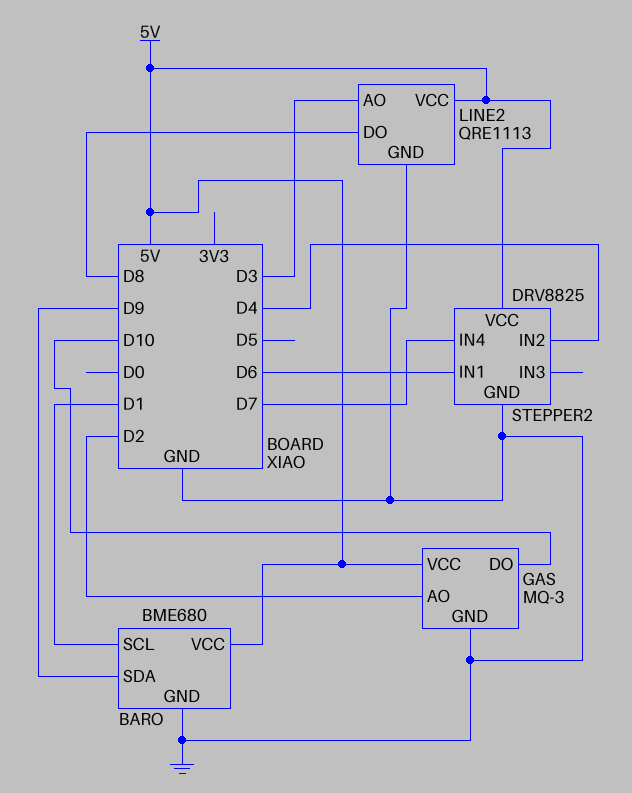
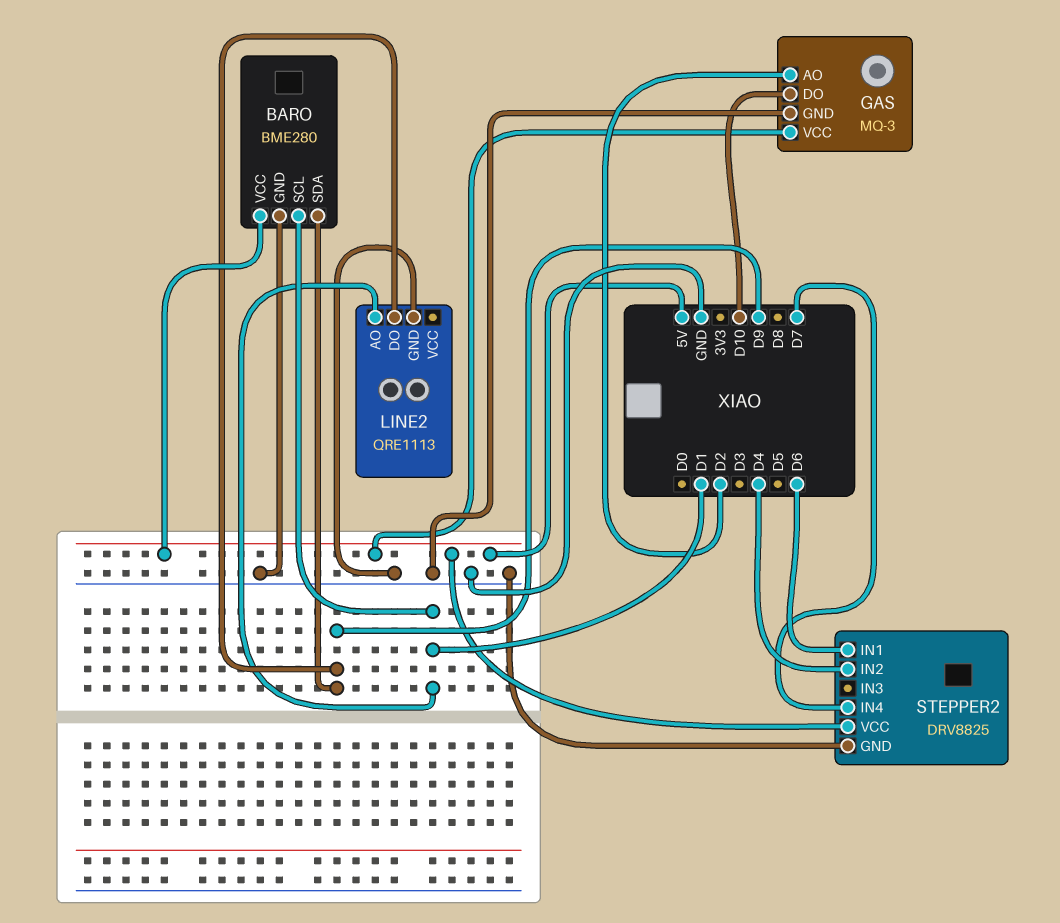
BARO: BME680 -> BME280
LINE2 pin AO: D3 -> D1
LINE2 pin DO: D8 -> D9
LINE2 pin VCC: 5V -> none

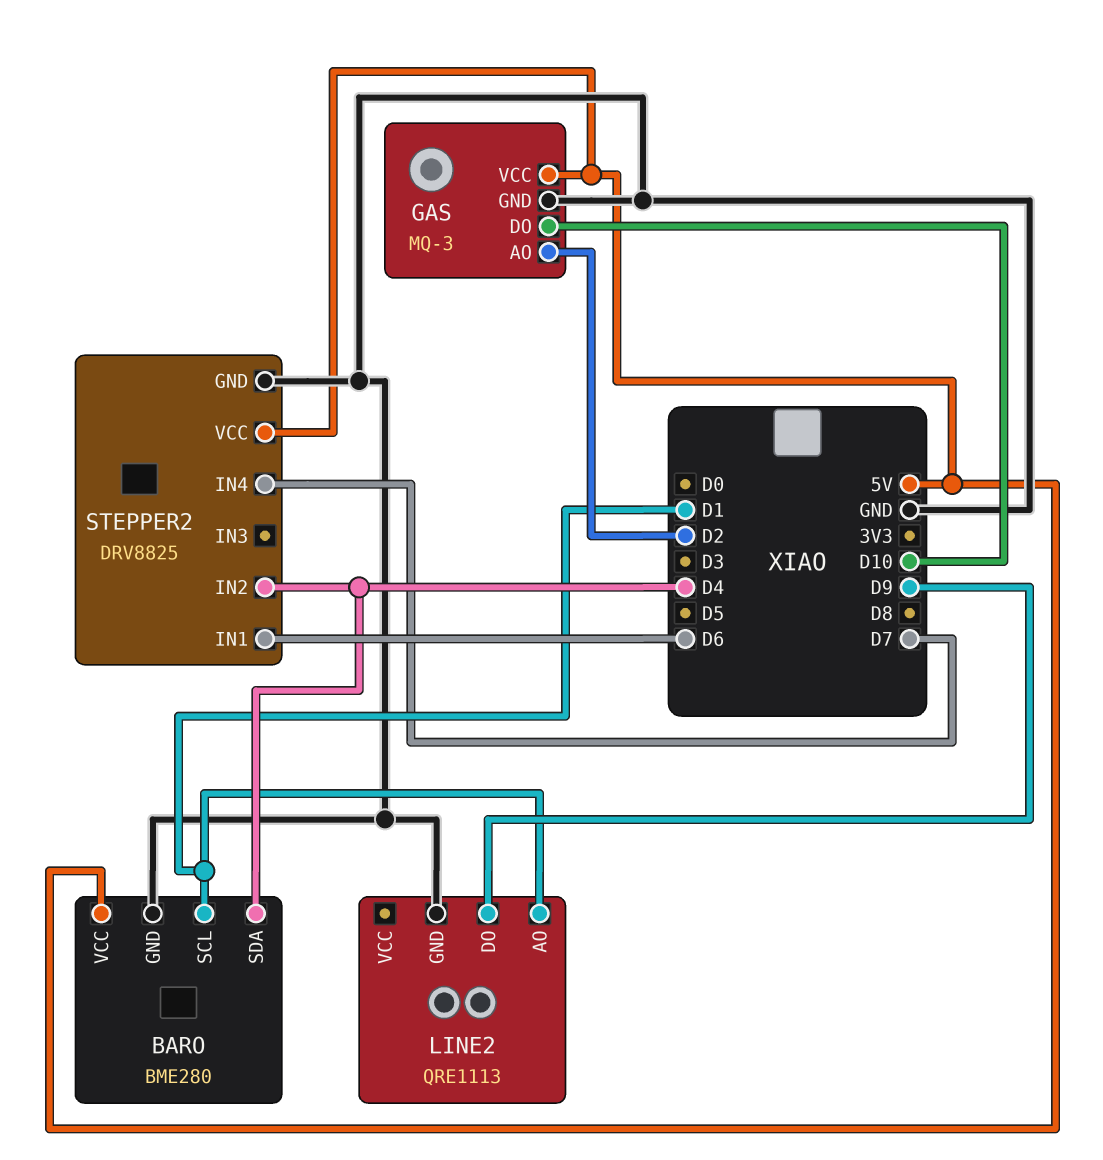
BARO pin SDA: D9 -> D4

